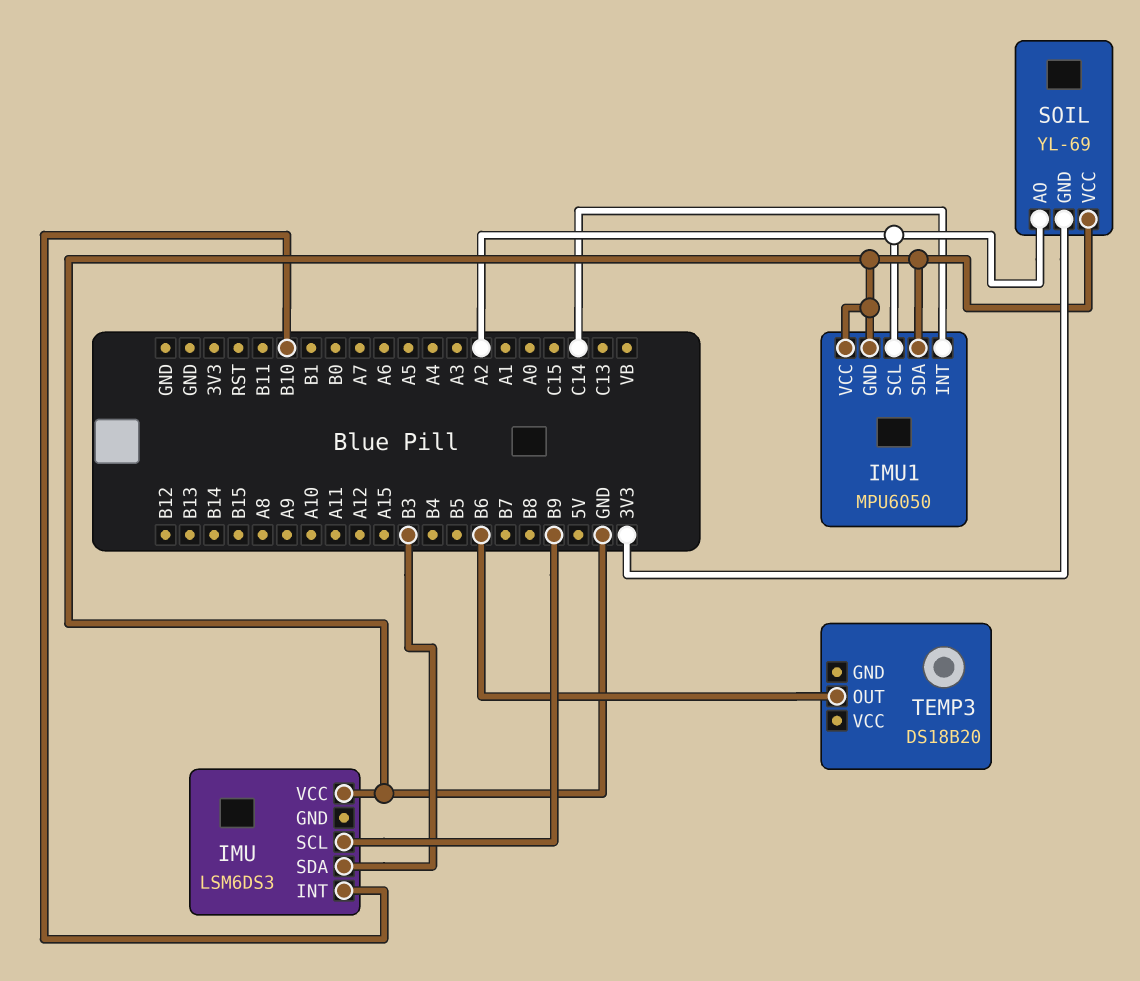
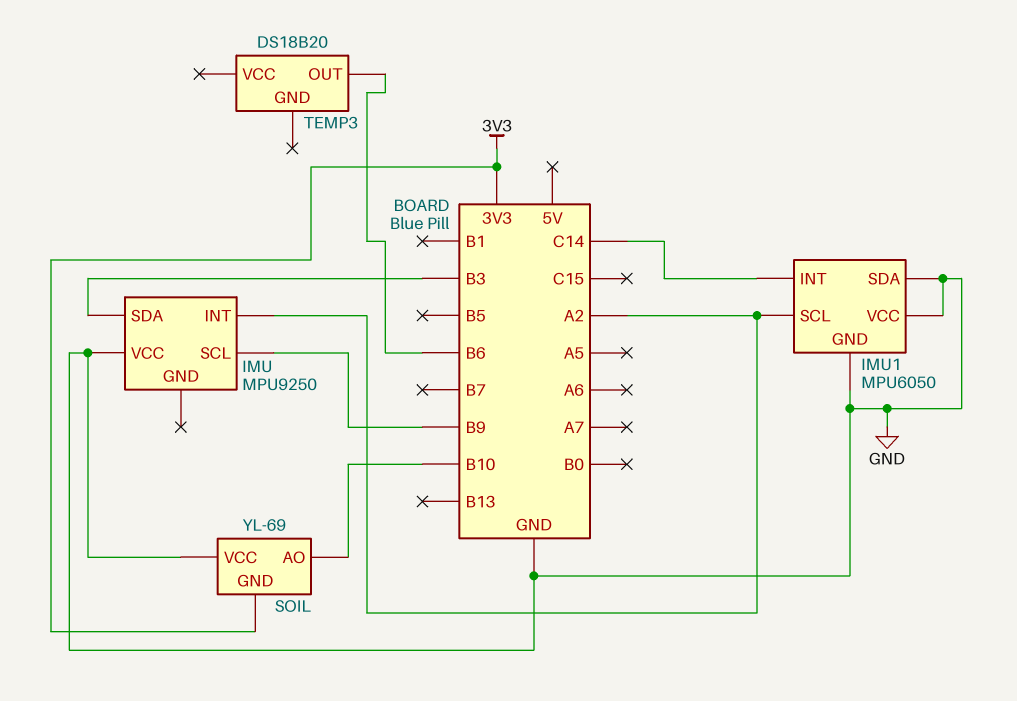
IMU: LSM6DS3 -> MPU9250
IMU pin INT: B10 -> A2
SOIL pin AO: A2 -> B10

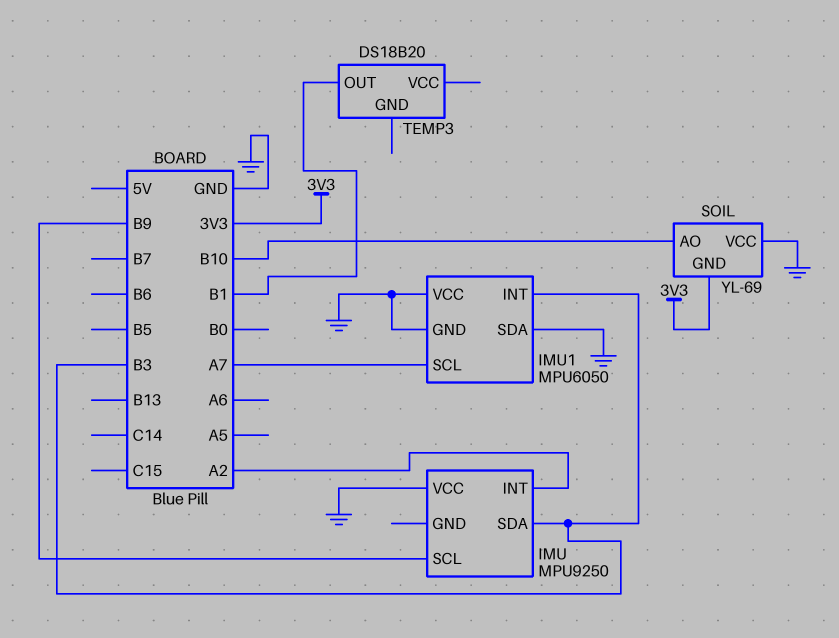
IMU1 pin INT: C14 -> B3
IMU1 pin SCL: A2 -> A7
TEMP3 pin OUT: B6 -> B1

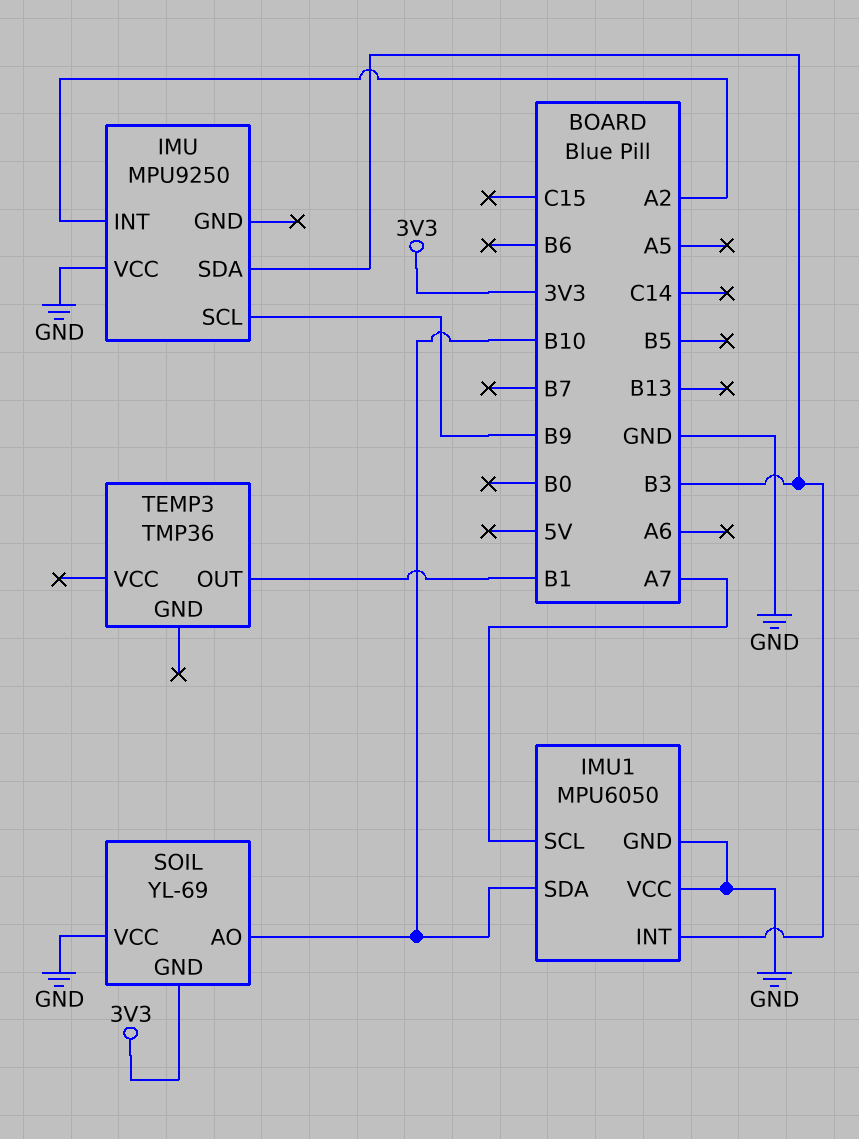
IMU1 pin SDA: GND -> B10
TEMP3: DS18B20 -> TMP36

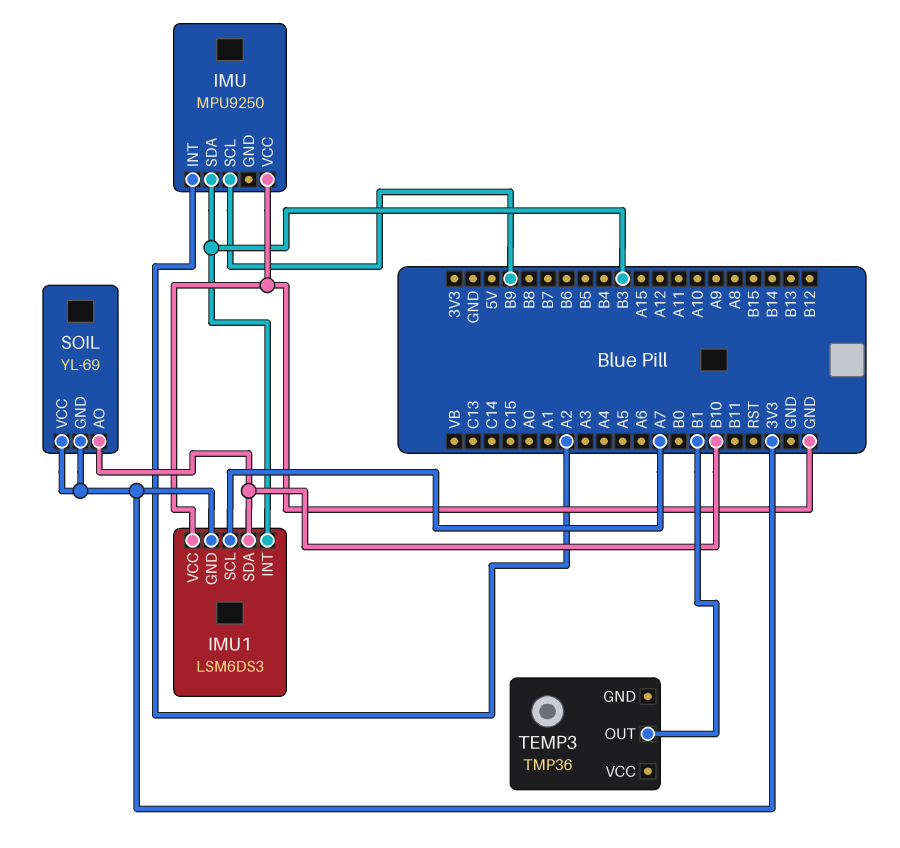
IMU1: MPU6050 -> LSM6DS3
IMU1 pin GND: GND -> 3V3
SOIL pin VCC: GND -> 3V3

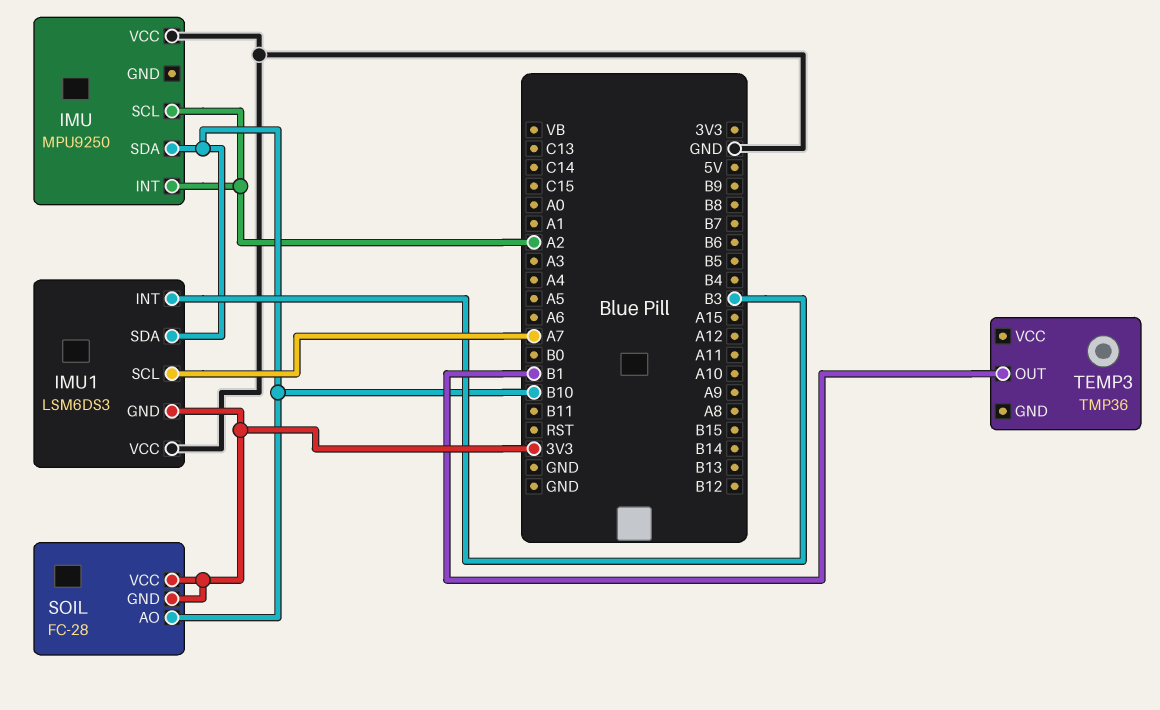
IMU pin SCL: B9 -> A2
IMU pin SDA: B3 -> B10
SOIL: YL-69 -> FC-28

